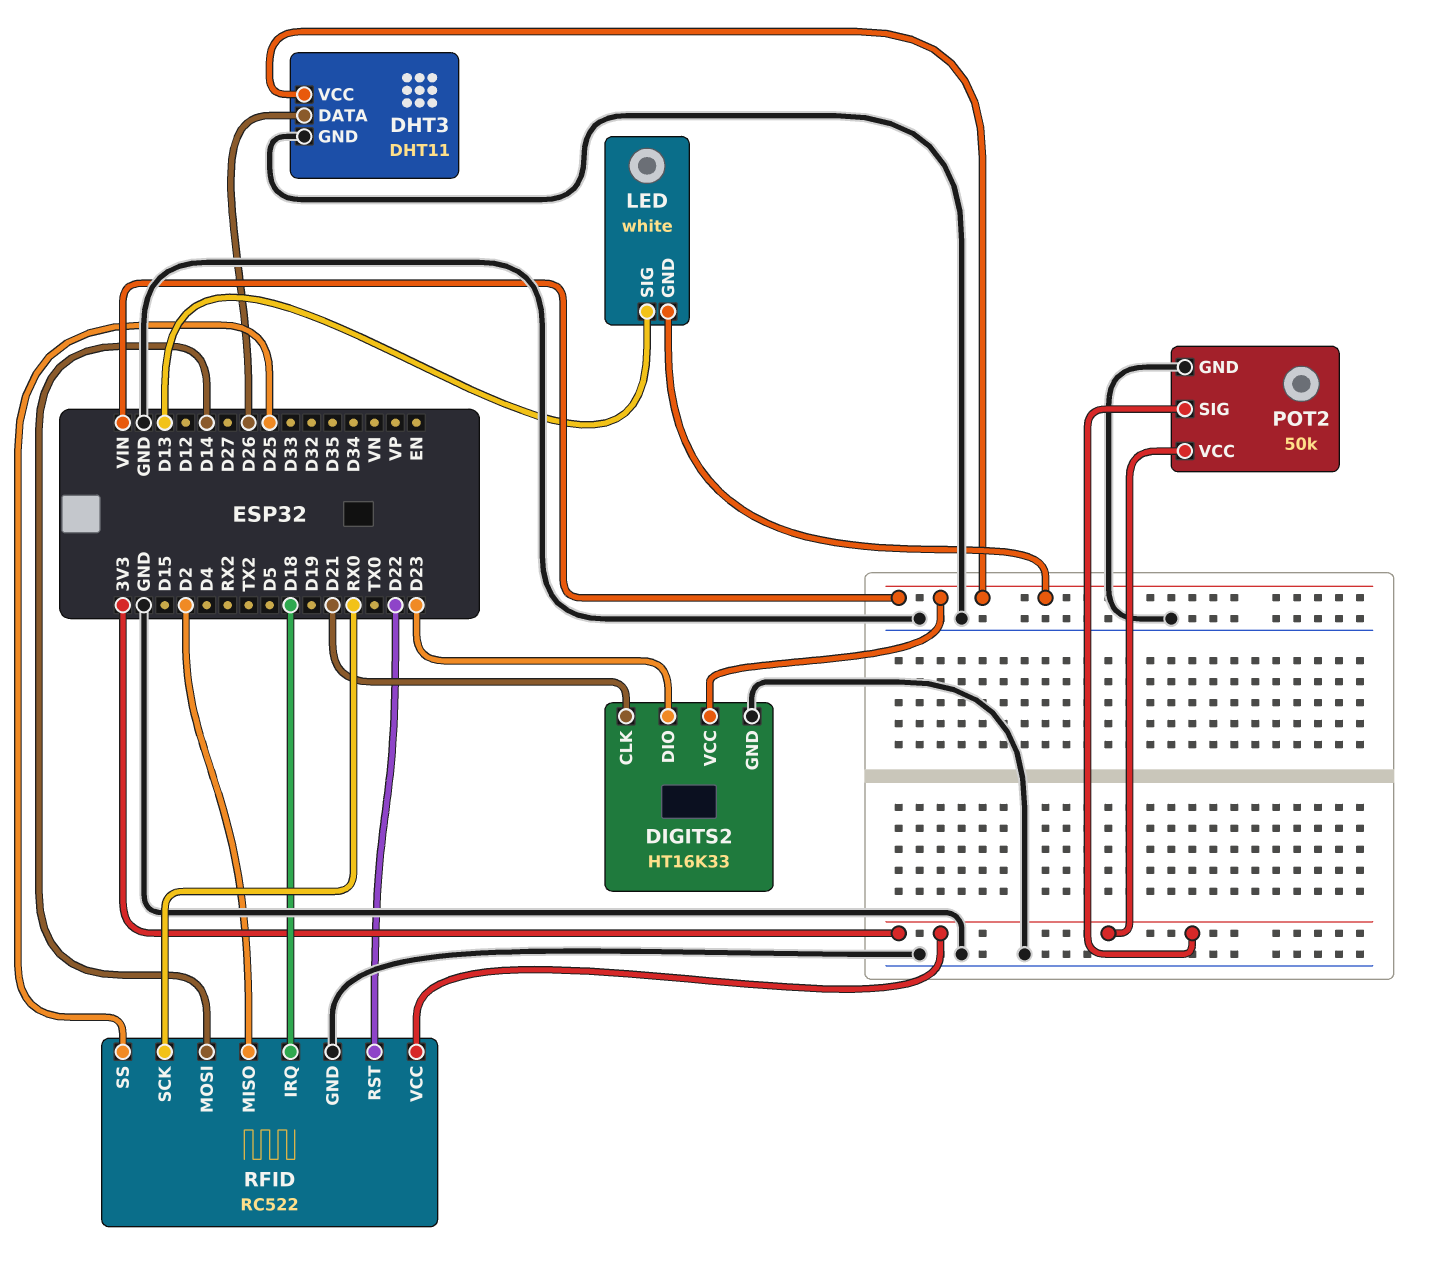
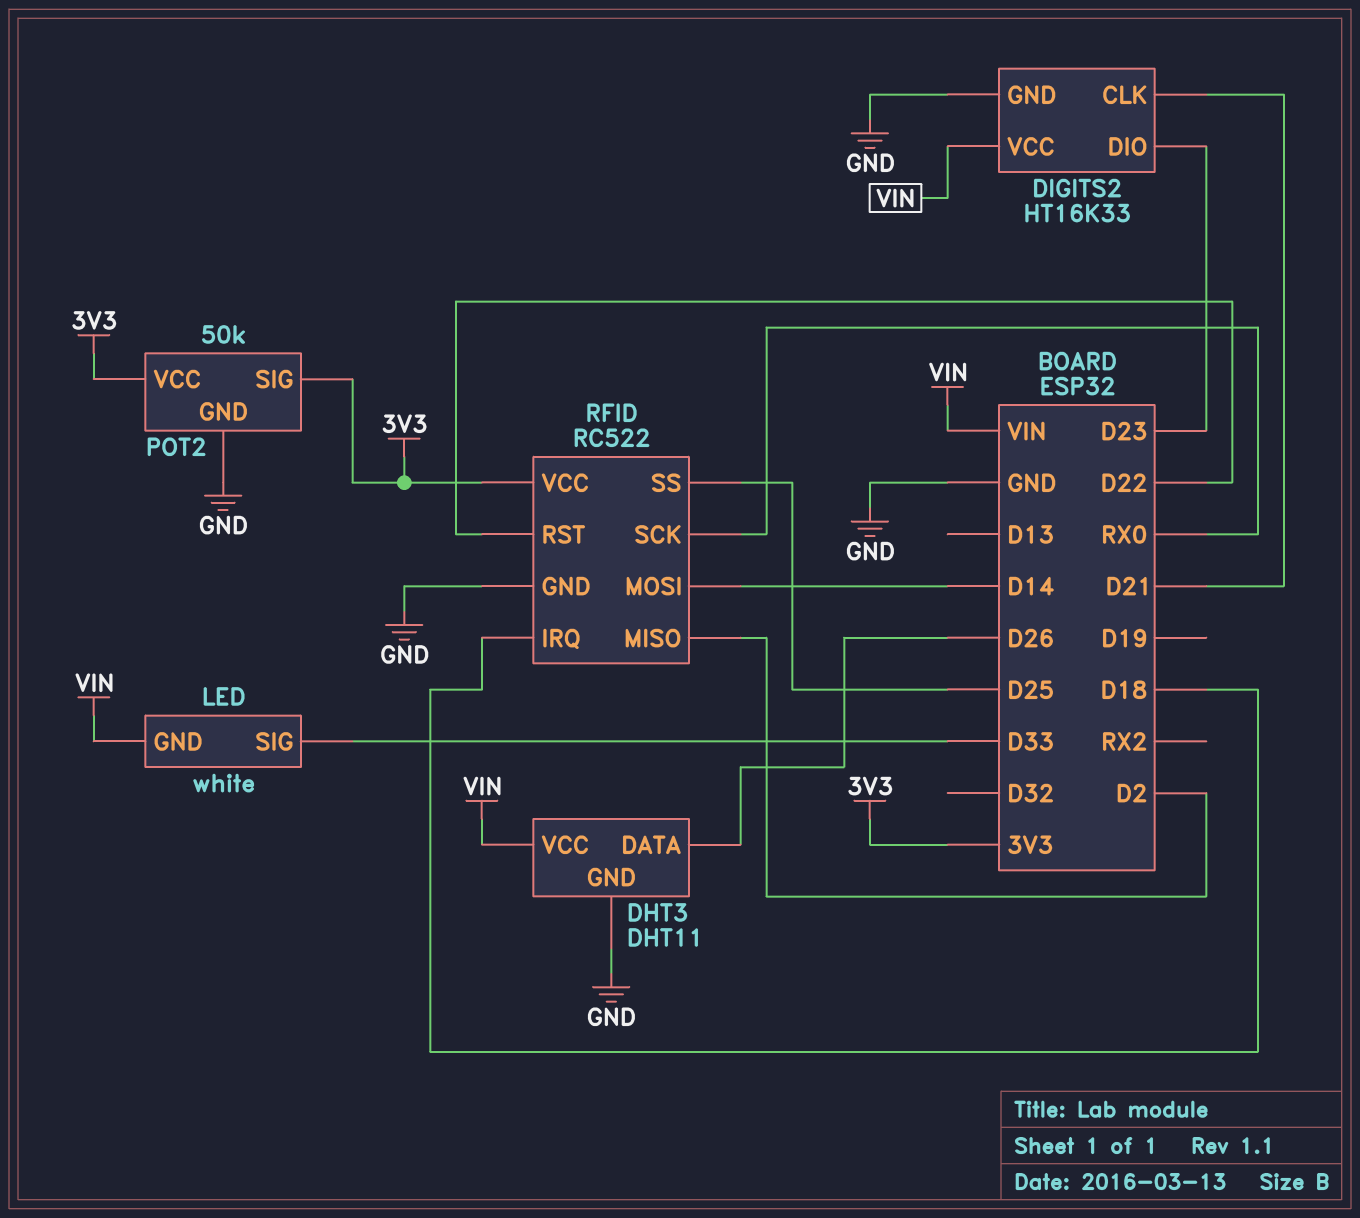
LED pin SIG: D13 -> D33

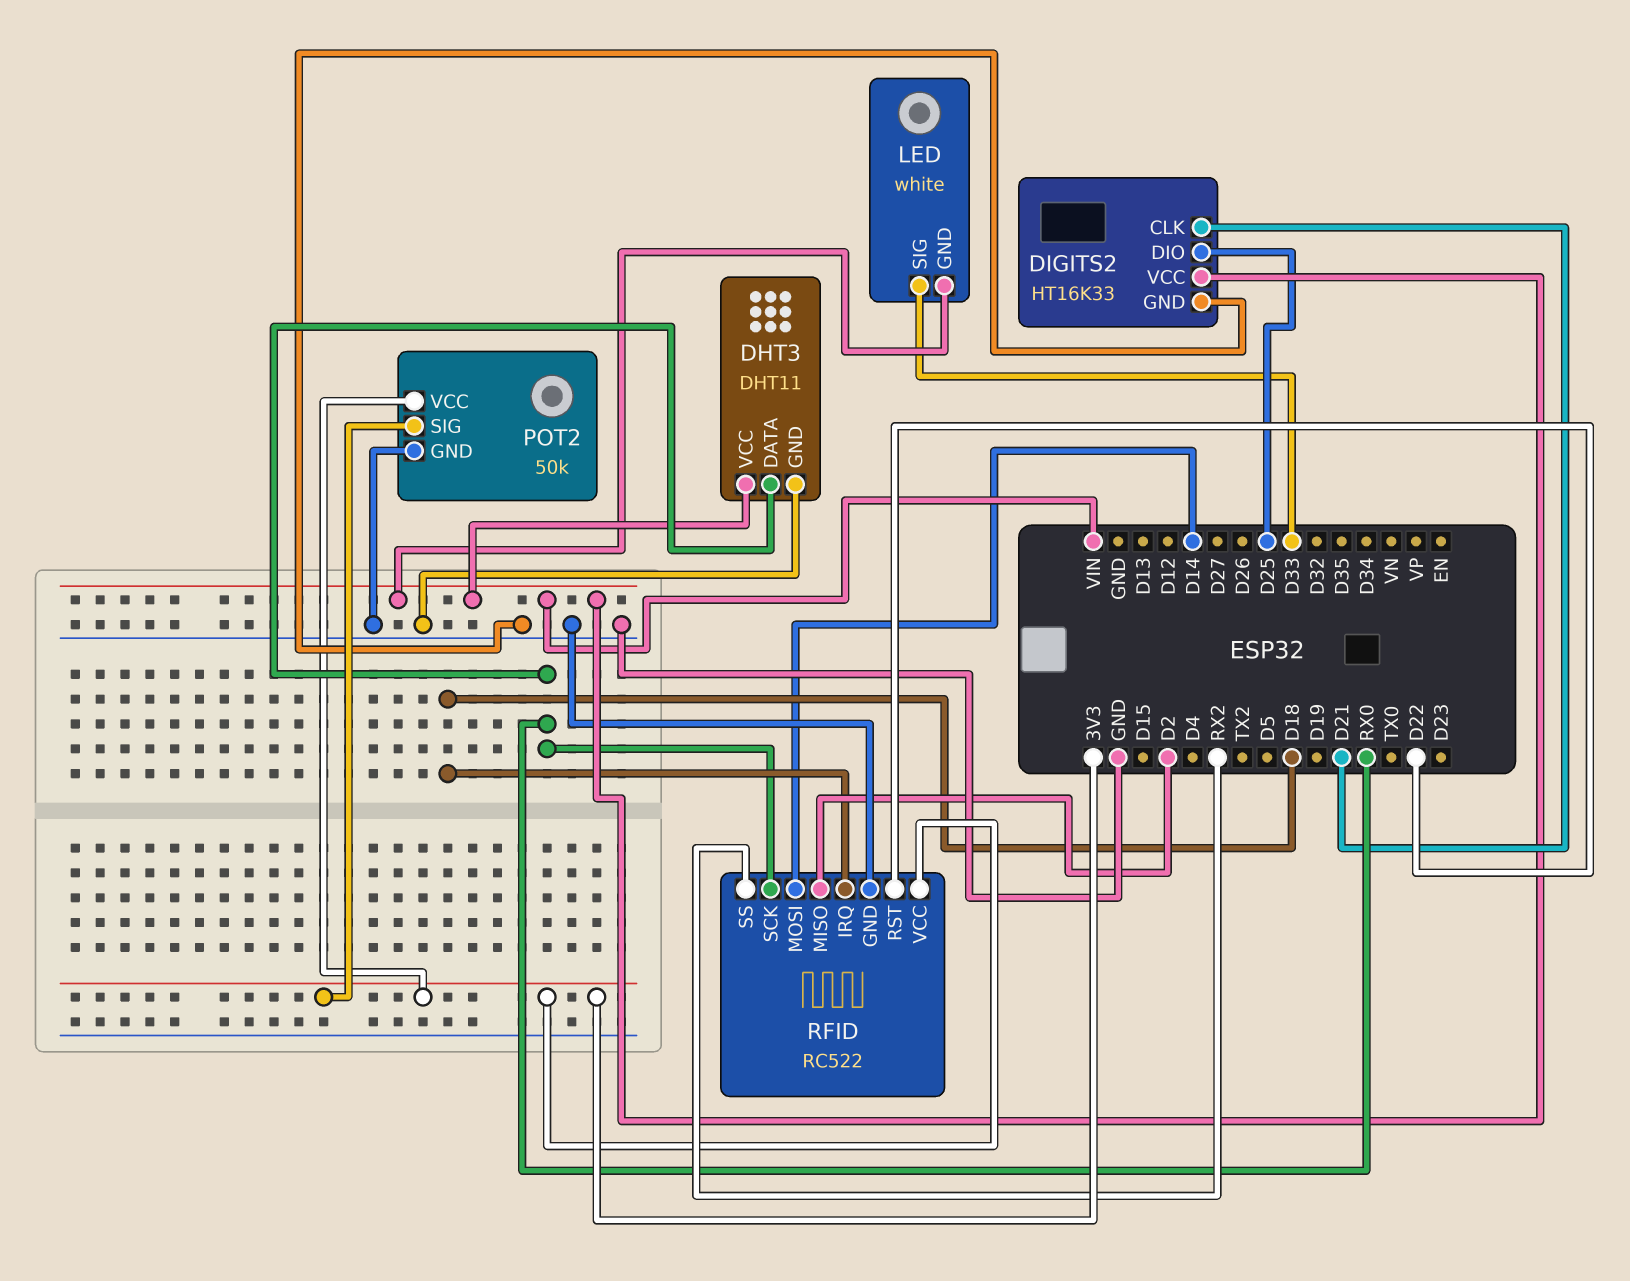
DHT3 pin DATA: D26 -> RX0
DIGITS2 pin DIO: D23 -> D25
RFID pin SS: D25 -> RX2

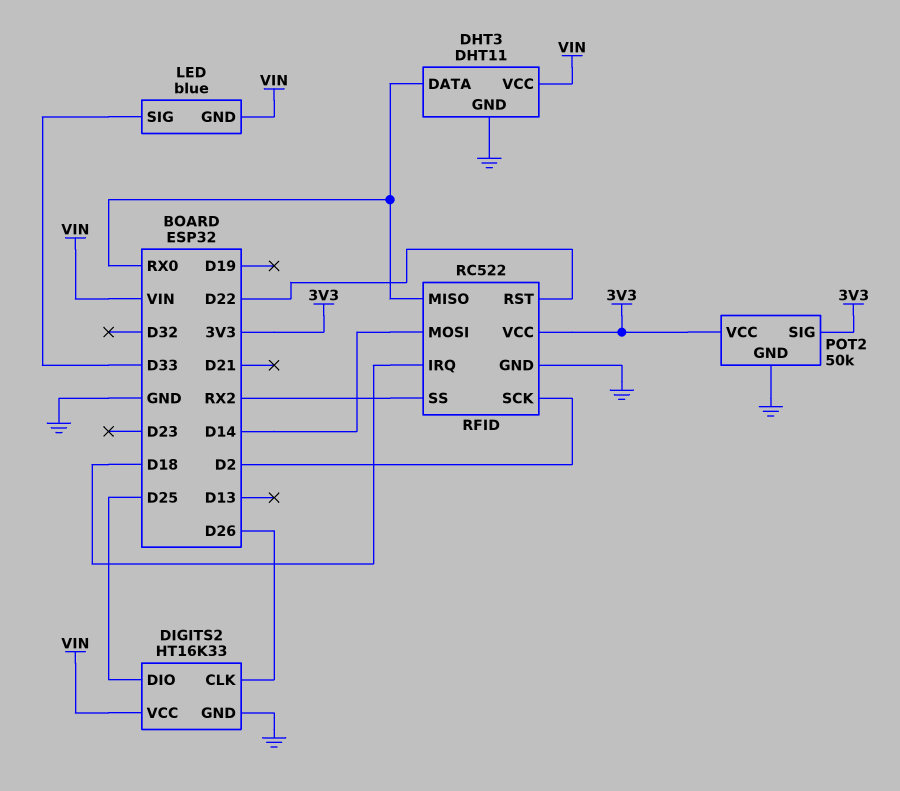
DIGITS2 pin CLK: D21 -> D26
LED: white -> blue
RFID pin MISO: D2 -> RX0
RFID pin SCK: RX0 -> D2

